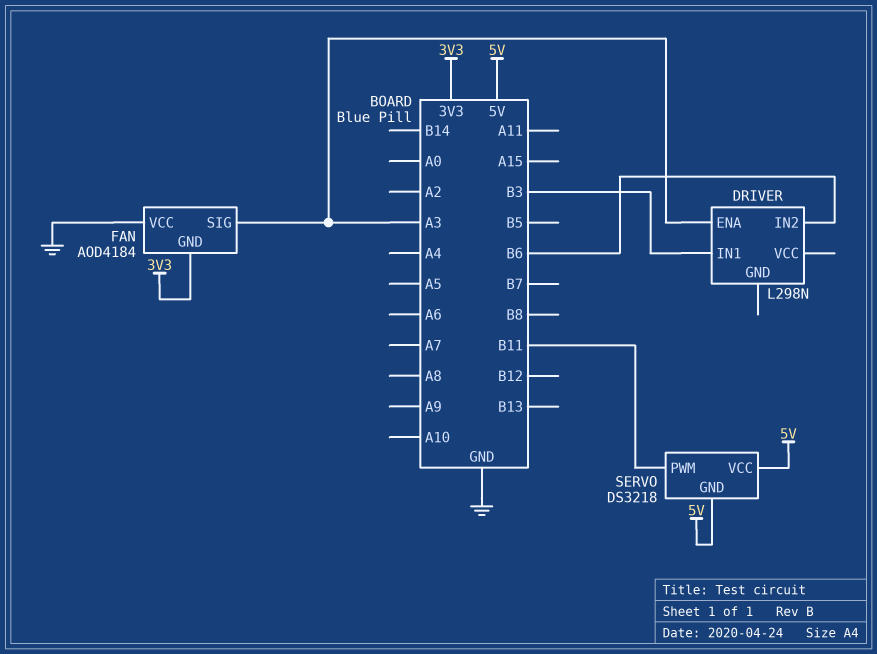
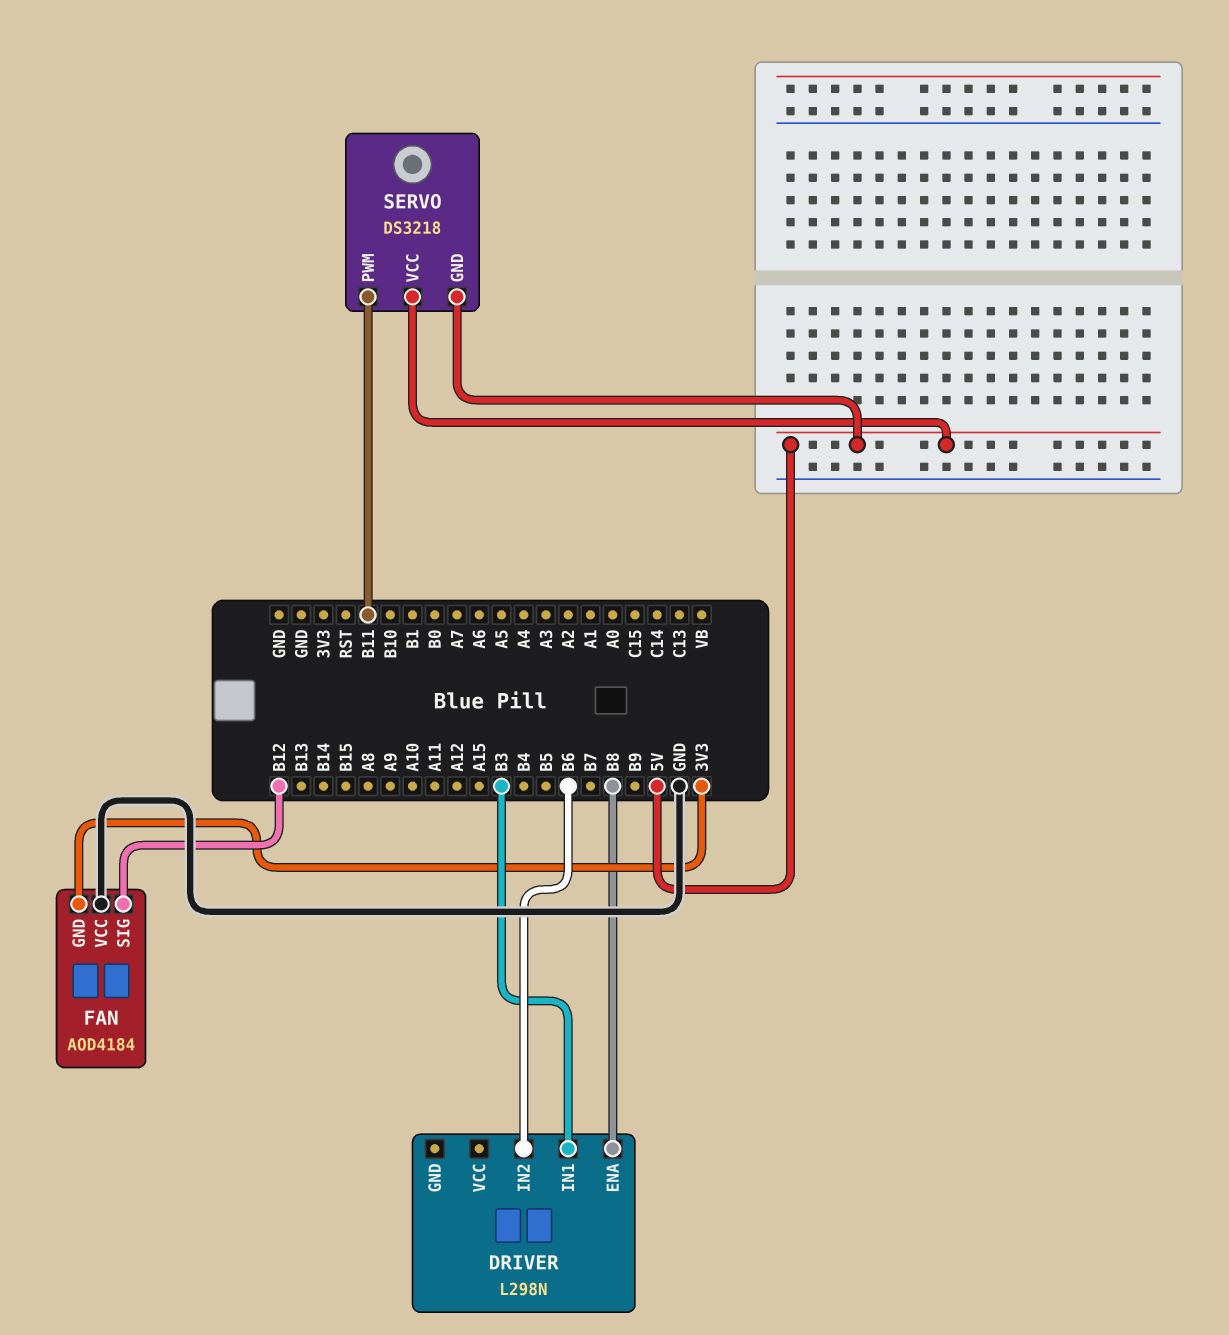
DRIVER pin ENA: A3 -> B8
FAN pin SIG: A3 -> B12

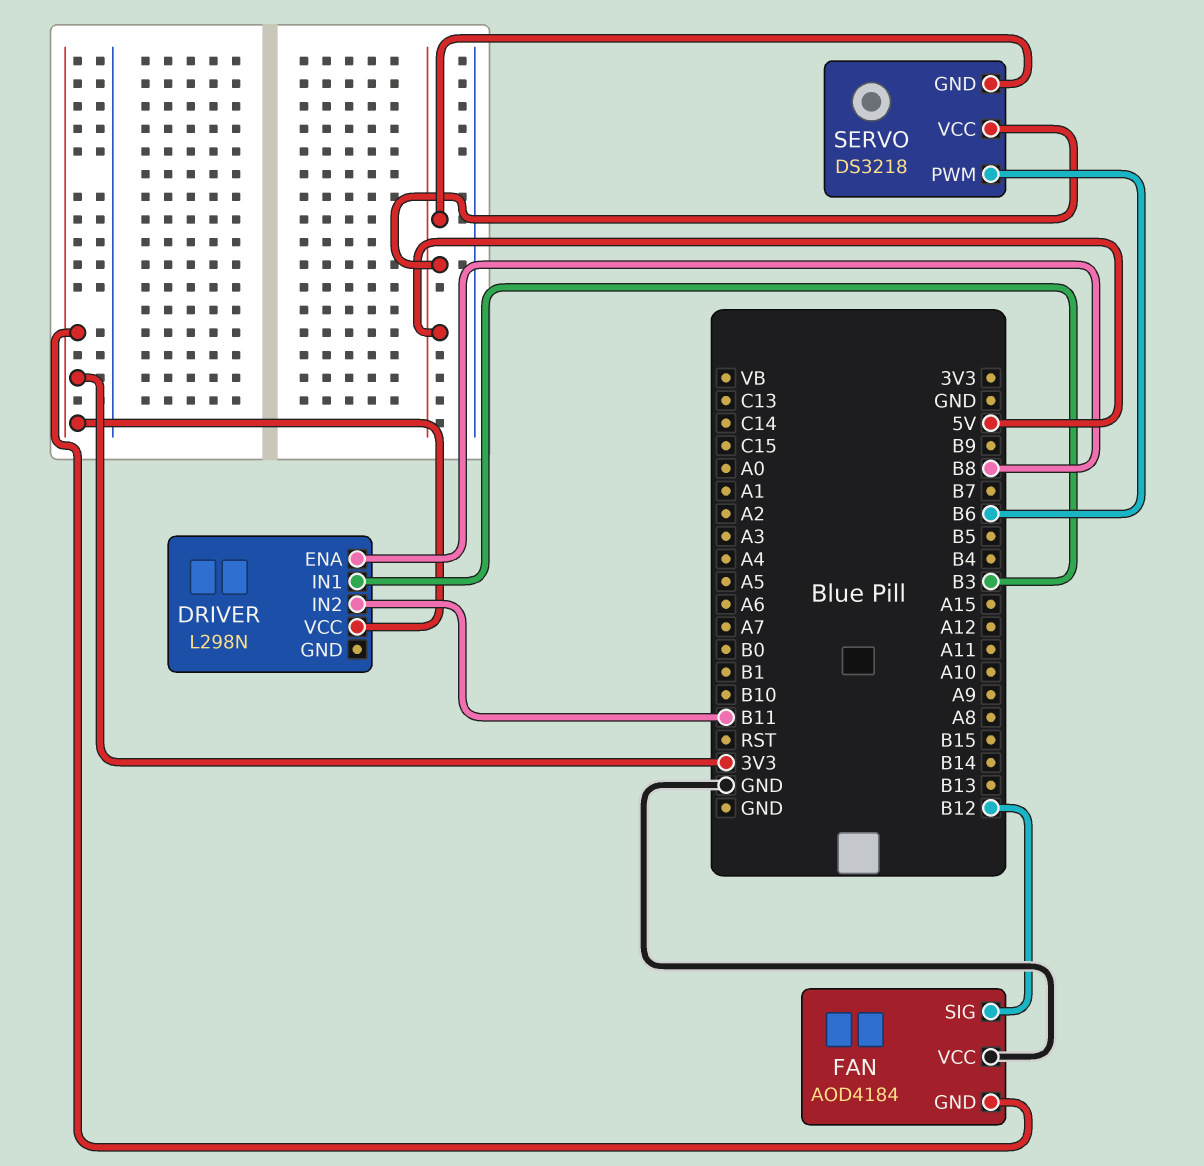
DRIVER pin IN2: B6 -> B11
DRIVER pin VCC: none -> 3V3
SERVO pin PWM: B11 -> B6

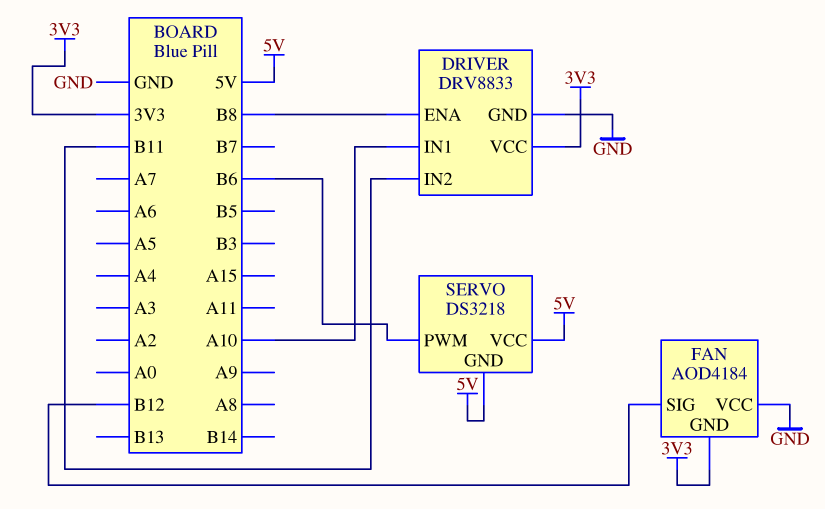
DRIVER: L298N -> DRV8833
DRIVER pin GND: none -> GND
DRIVER pin IN1: B3 -> A10

